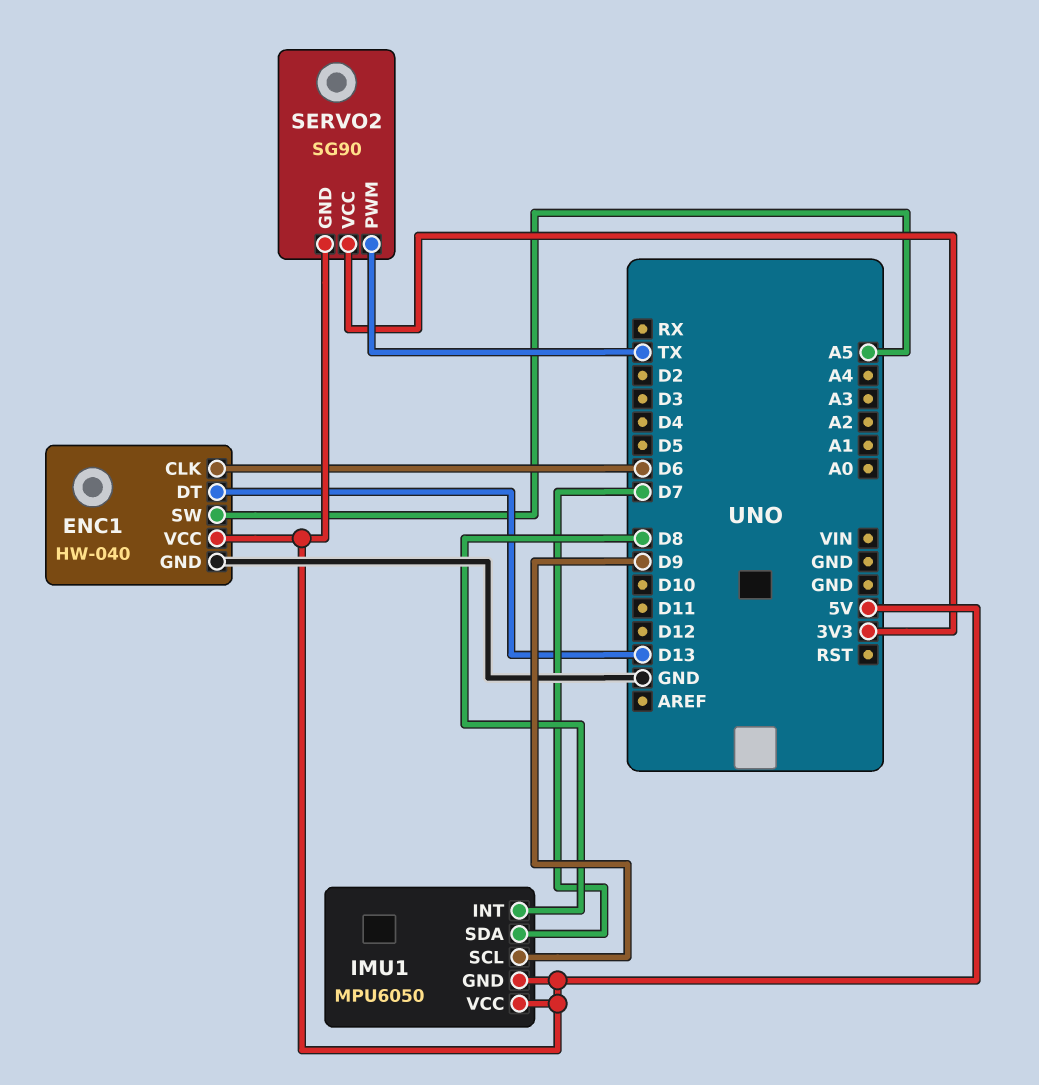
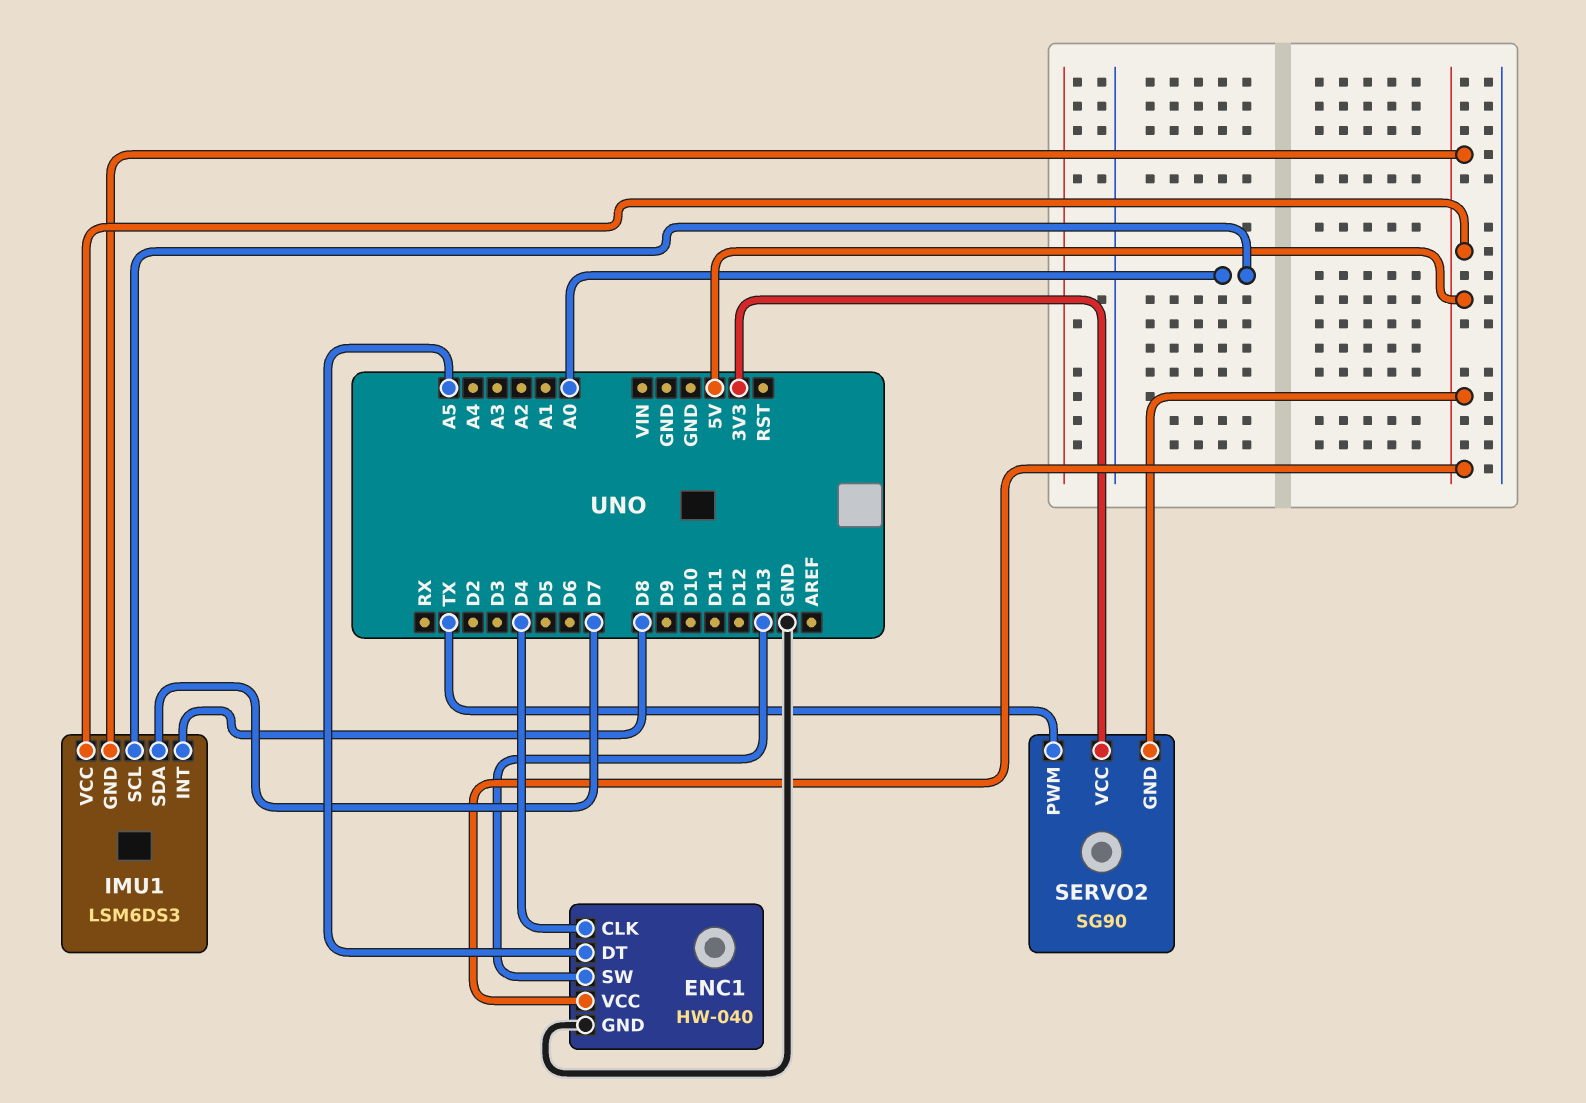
ENC1 pin CLK: D6 -> D4
ENC1 pin DT: D13 -> A5
ENC1 pin SW: A5 -> D13
IMU1: MPU6050 -> LSM6DS3
IMU1 pin SCL: D9 -> A0

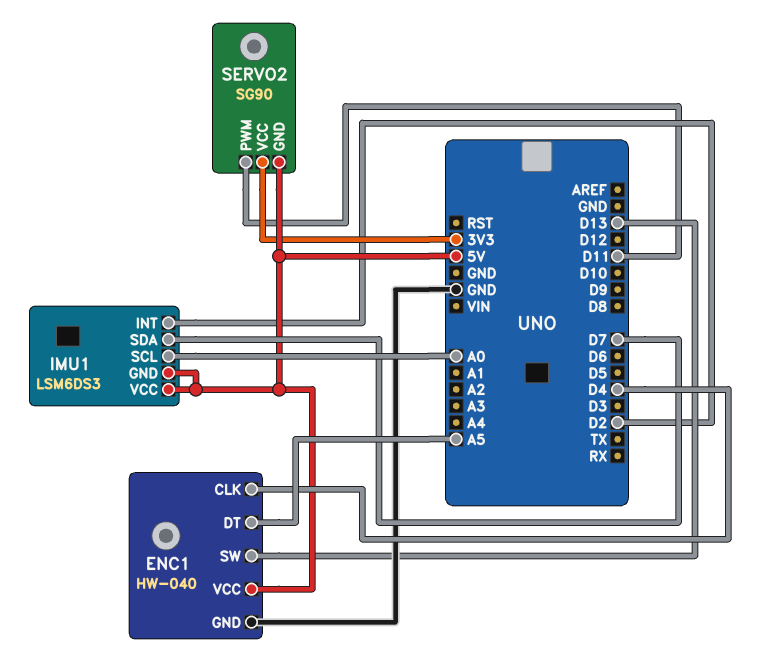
IMU1 pin INT: D8 -> D2
SERVO2 pin PWM: TX -> D11

